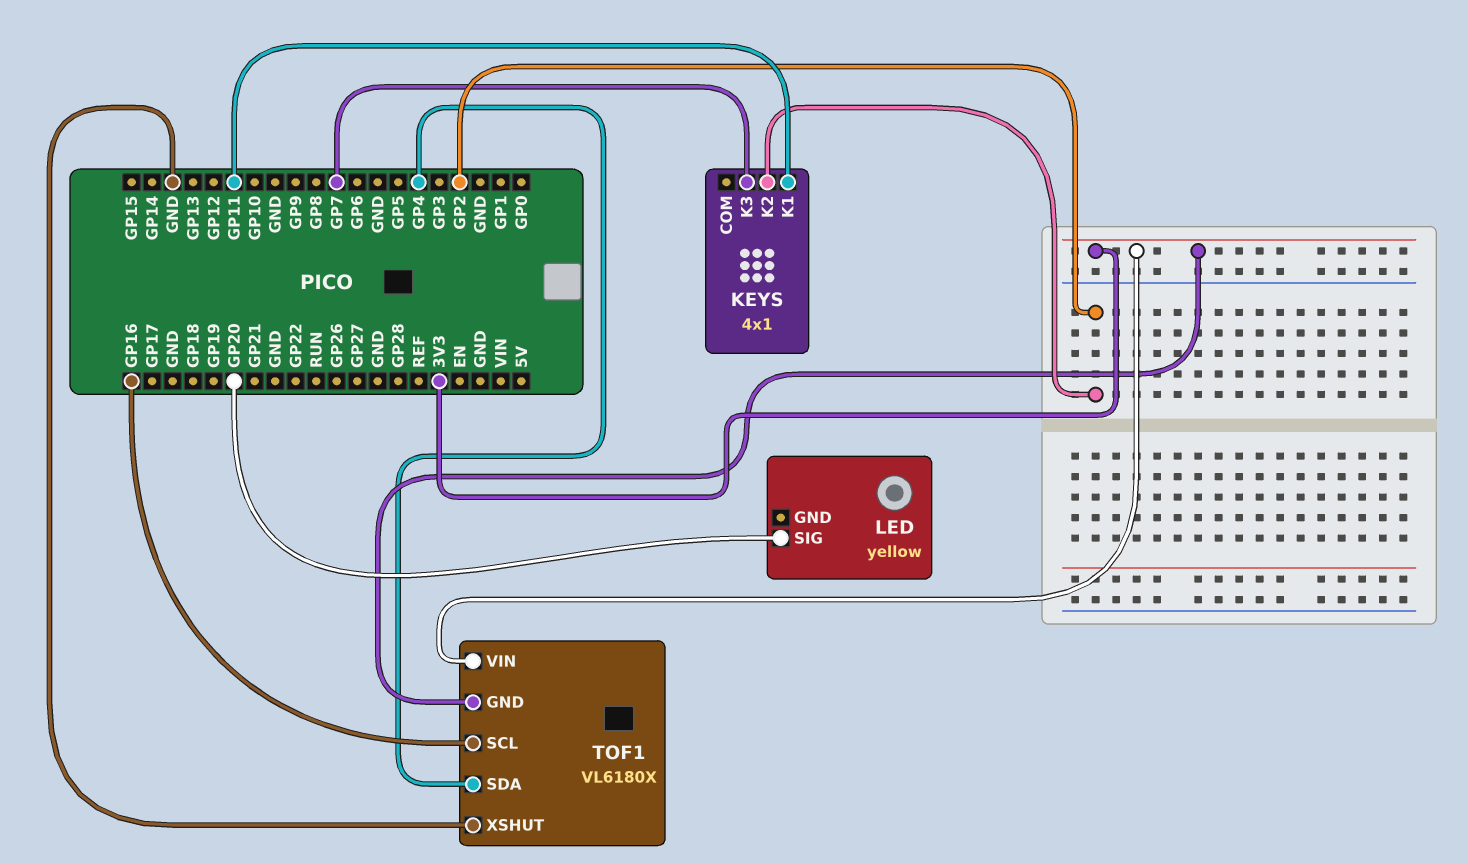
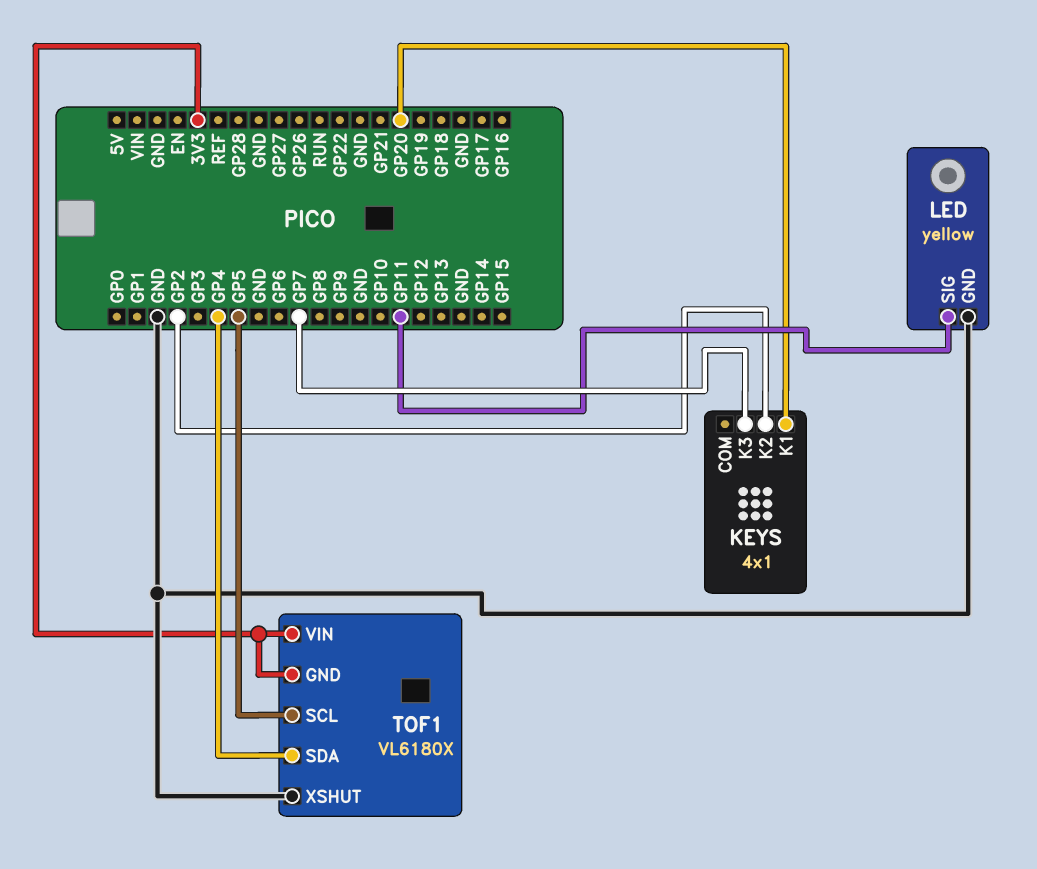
KEYS pin K1: GP11 -> GP20
LED pin GND: none -> GND
LED pin SIG: GP20 -> GP11
TOF1 pin SCL: GP16 -> GP5

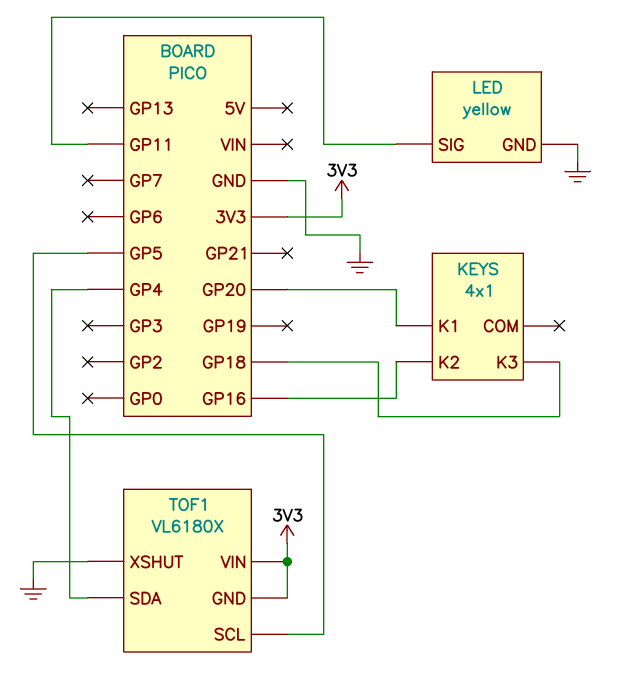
KEYS pin K2: GP2 -> GP16
KEYS pin K3: GP7 -> GP18

